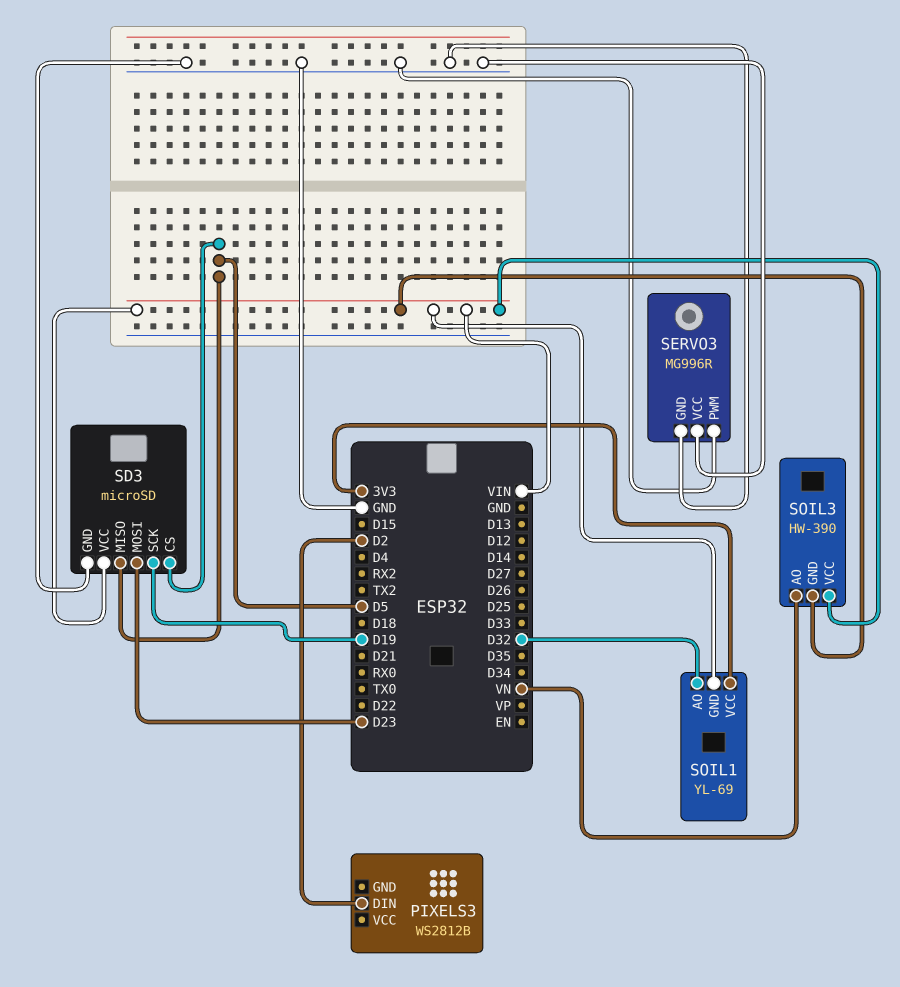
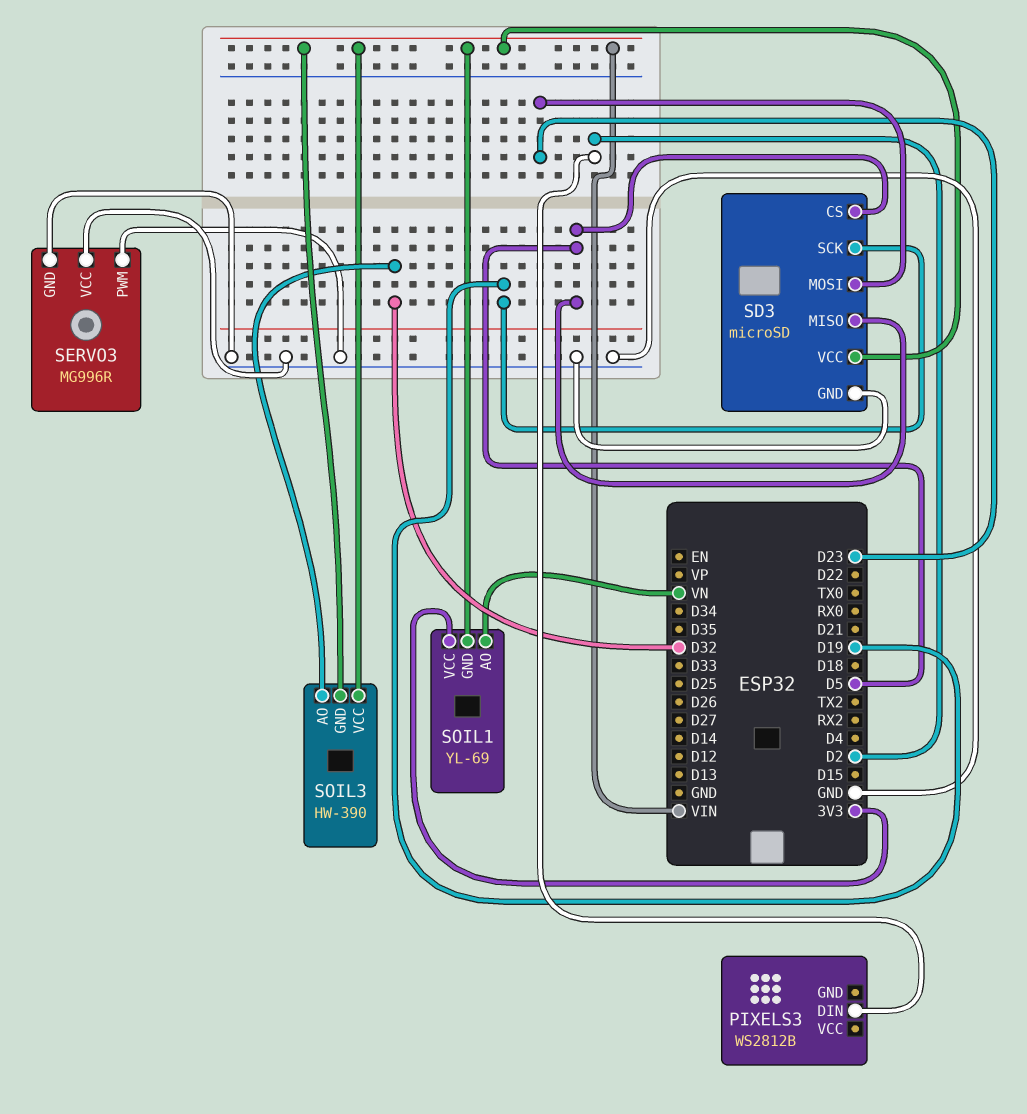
SOIL1 pin AO: D32 -> VN
SOIL3 pin AO: VN -> D32

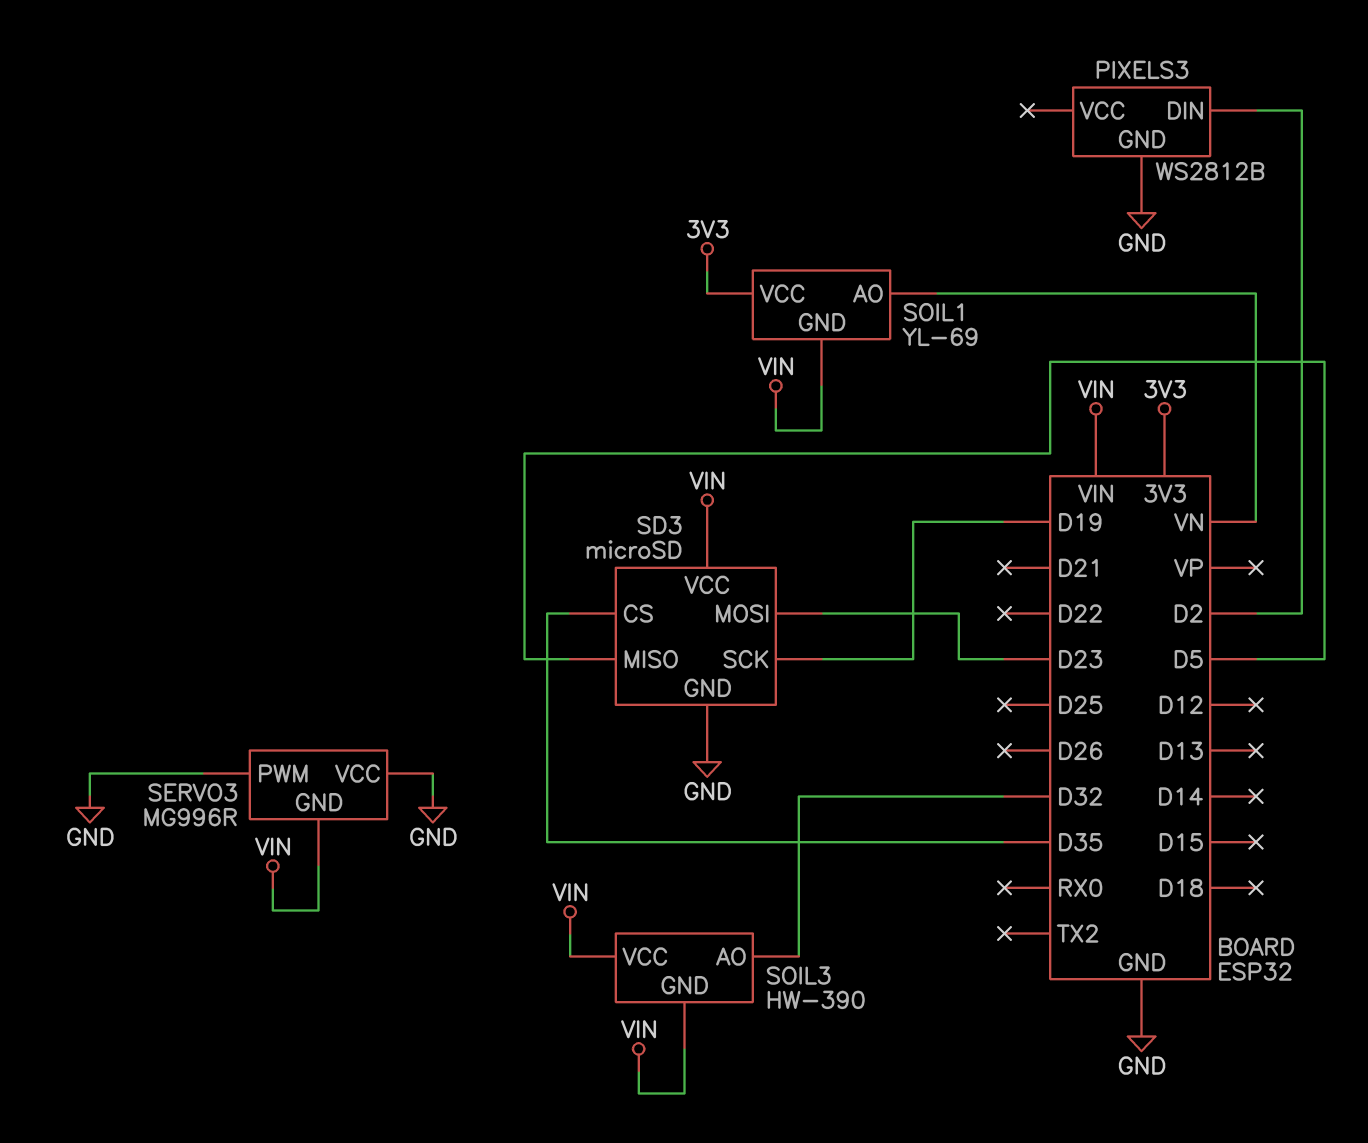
PIXELS3 pin GND: none -> GND
SD3 pin CS: D5 -> D35
SERVO3 pin GND: GND -> VIN

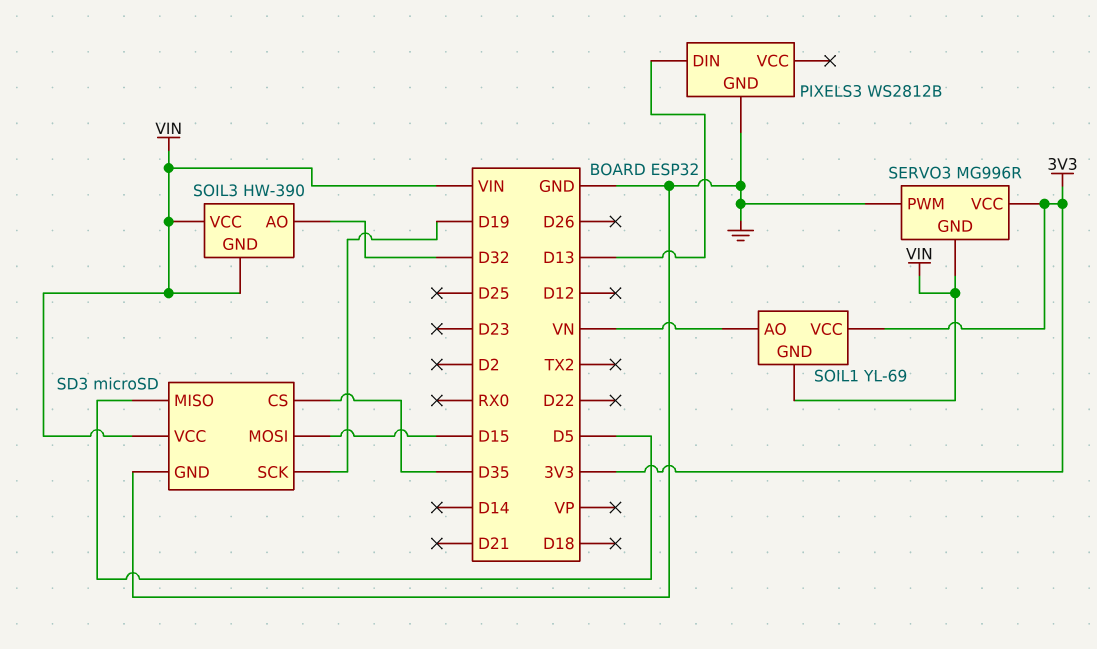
PIXELS3 pin DIN: D2 -> D13
SD3 pin MOSI: D23 -> D15
SERVO3 pin VCC: GND -> 3V3

